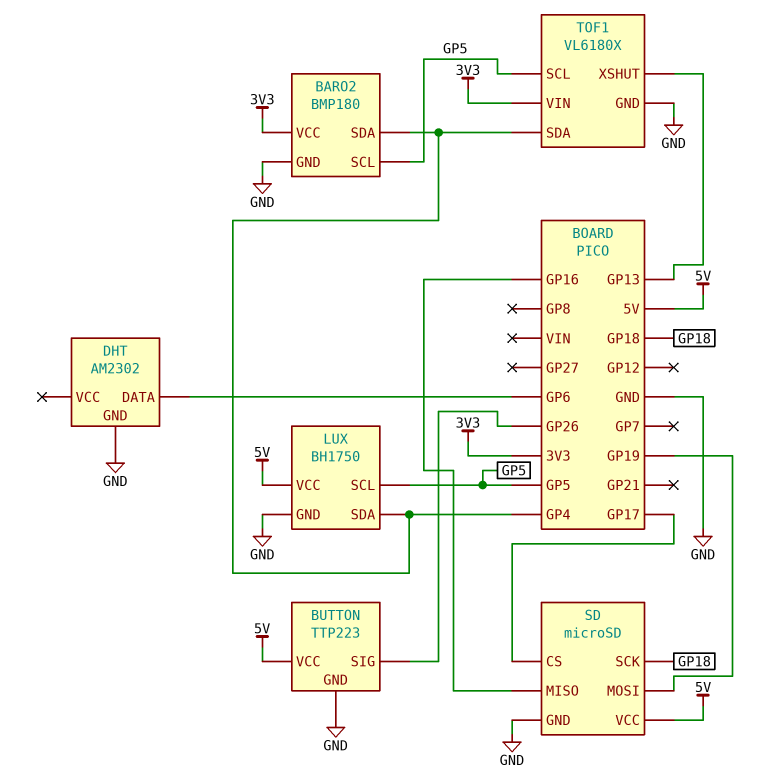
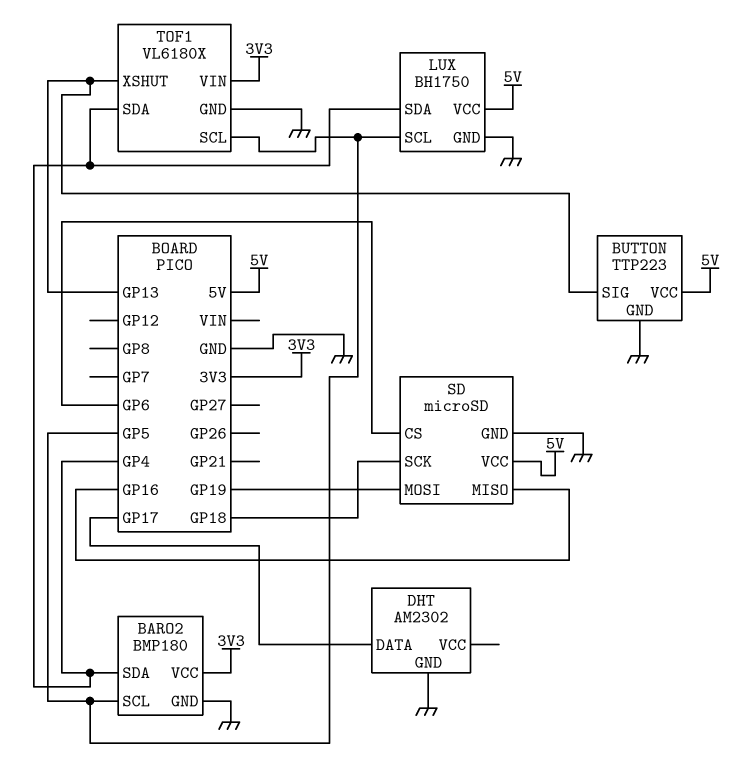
BUTTON pin SIG: GP26 -> GP13
DHT pin DATA: GP6 -> GP17
SD pin CS: GP17 -> GP6

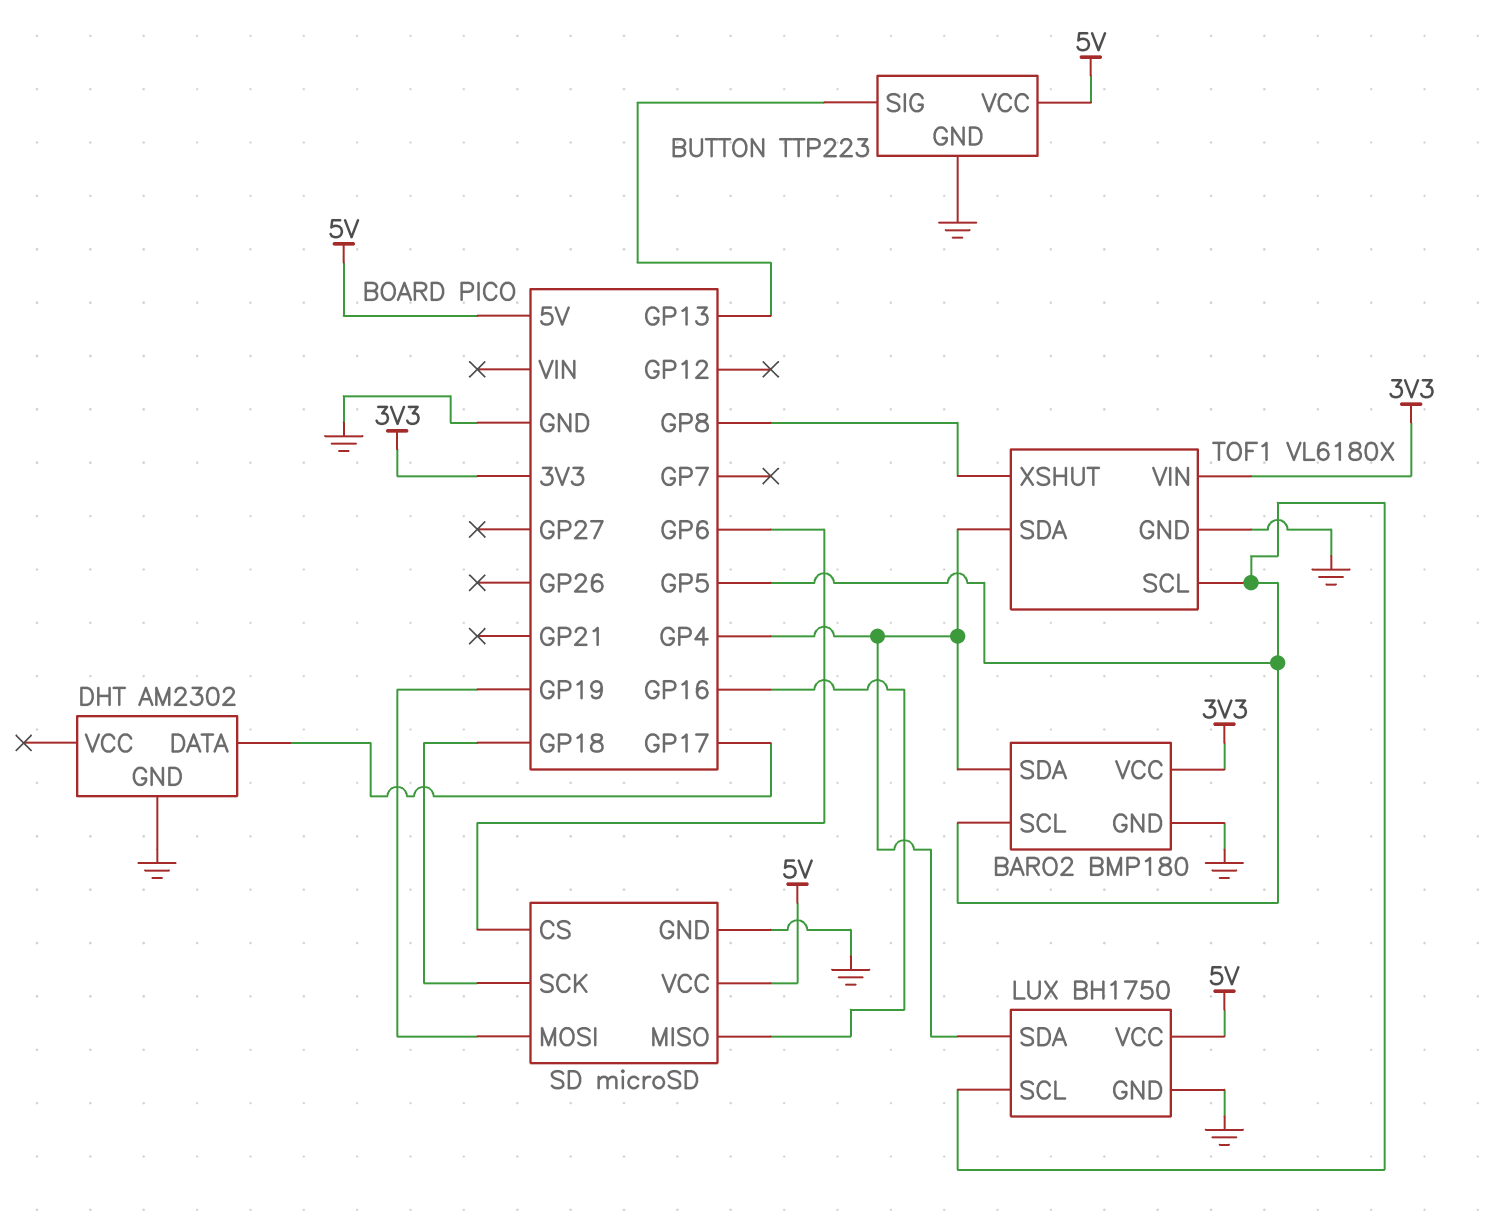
TOF1 pin XSHUT: GP13 -> GP8

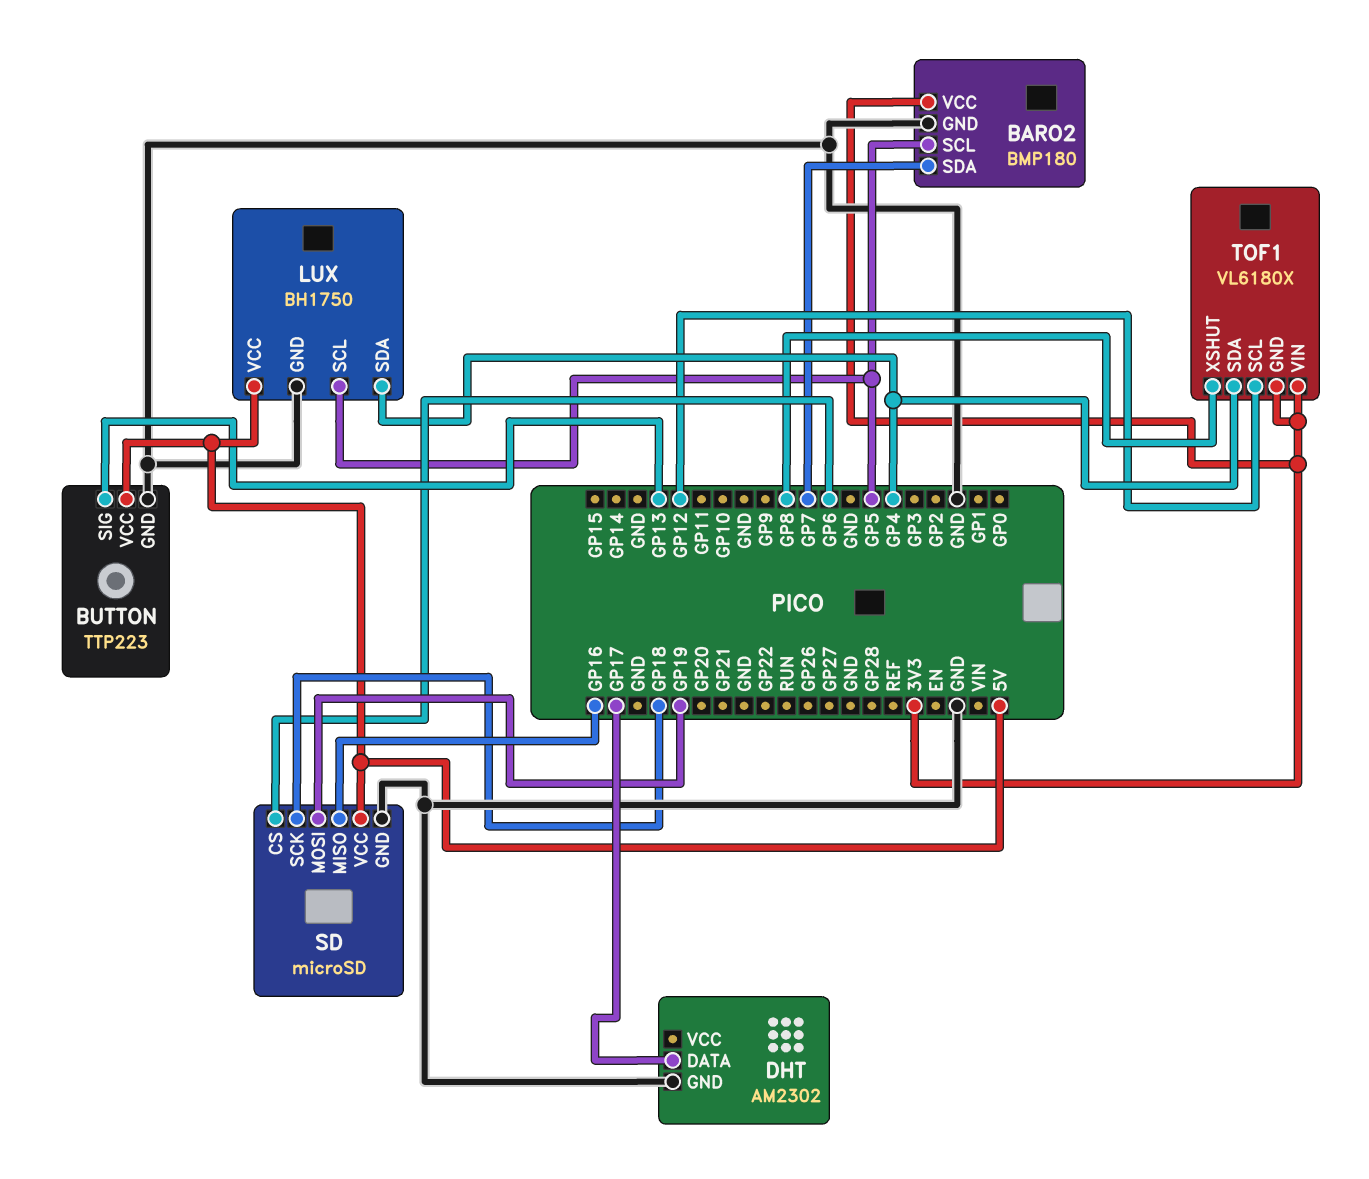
BARO2 pin SDA: GP4 -> GP7
TOF1 pin GND: GND -> 3V3
TOF1 pin SCL: GP5 -> GP12

